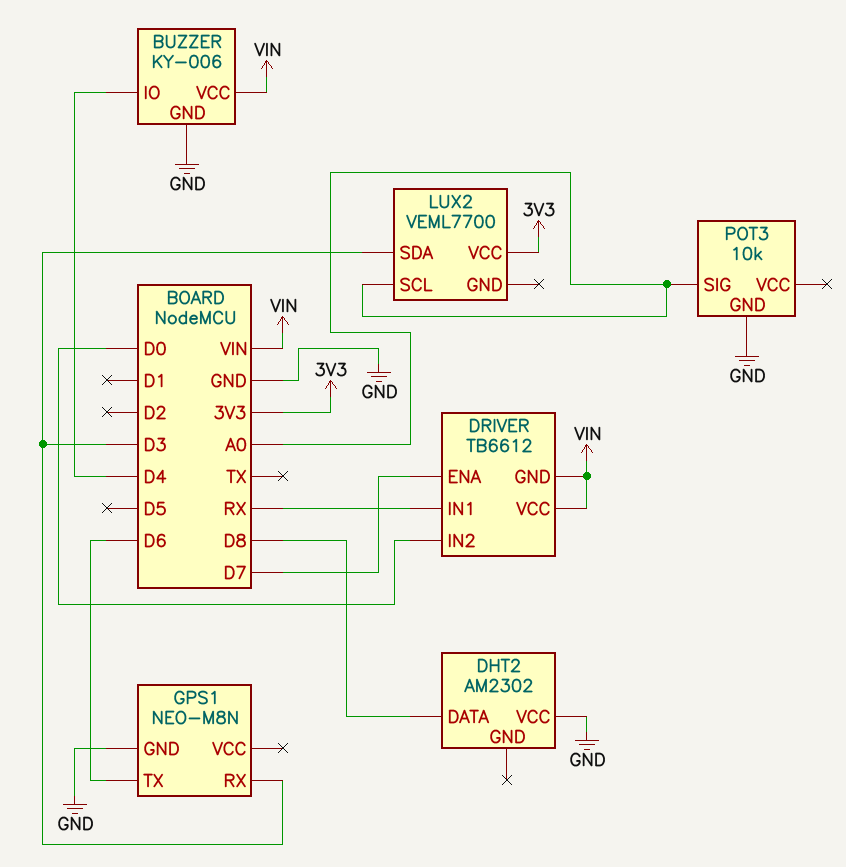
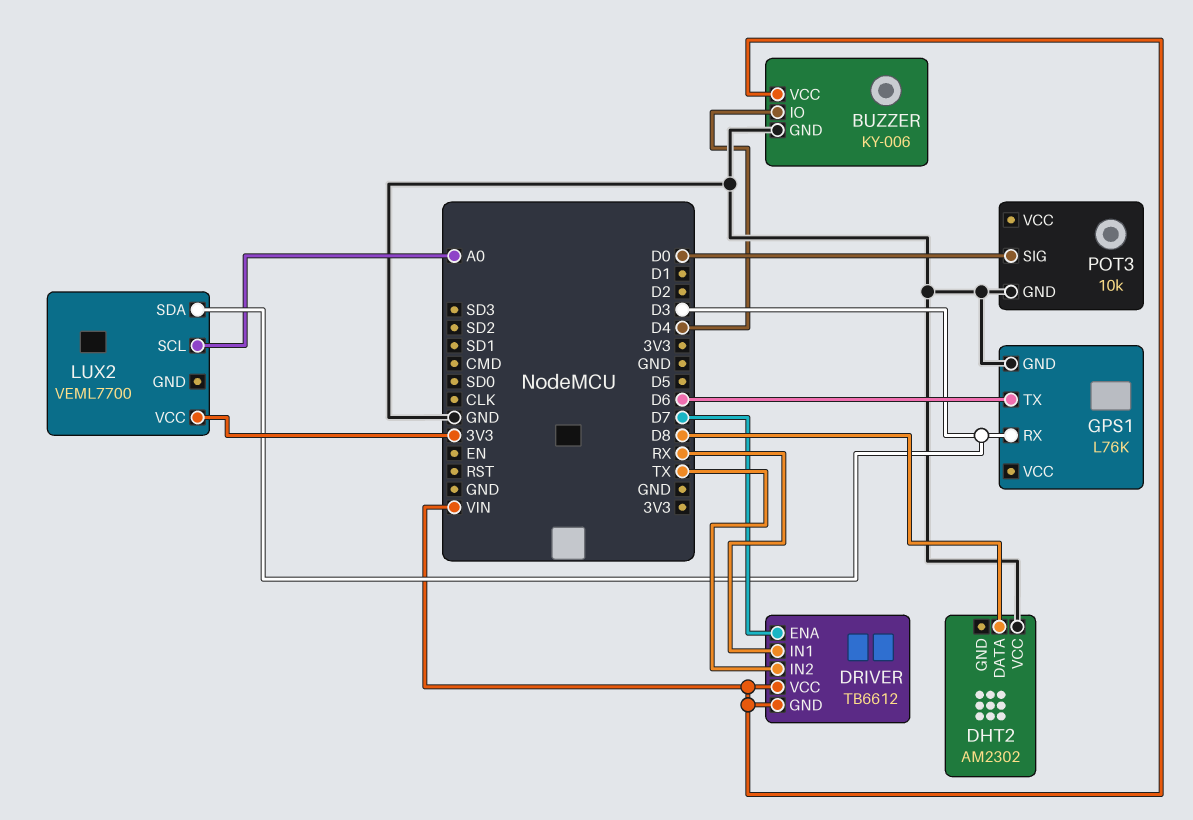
DRIVER pin IN2: D0 -> TX
GPS1: NEO-M8N -> L76K
POT3 pin SIG: A0 -> D0

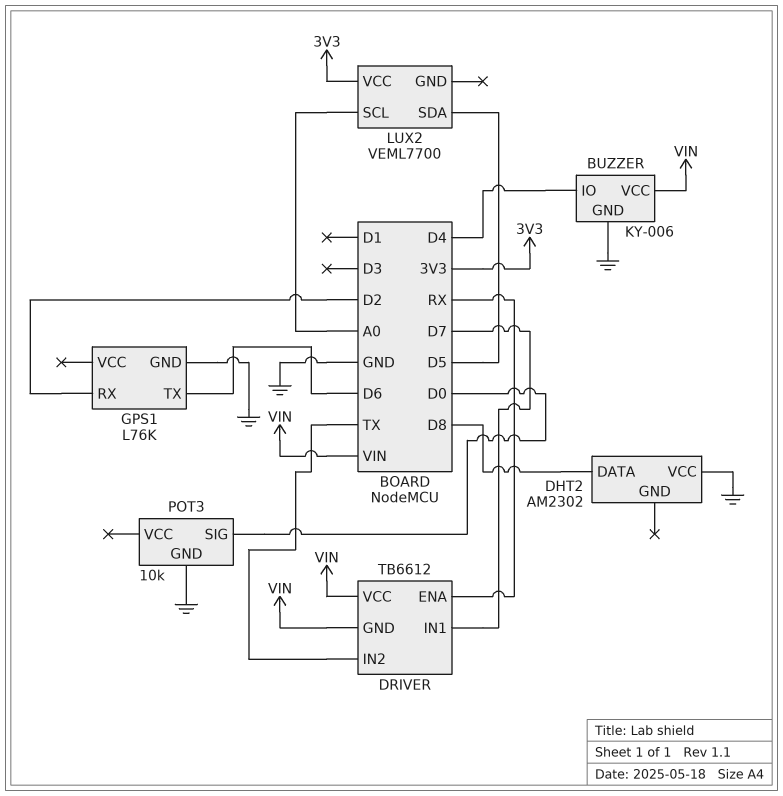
DRIVER pin ENA: D7 -> RX
DRIVER pin IN1: RX -> D7
GPS1 pin RX: D3 -> D2
LUX2 pin SDA: D3 -> D5

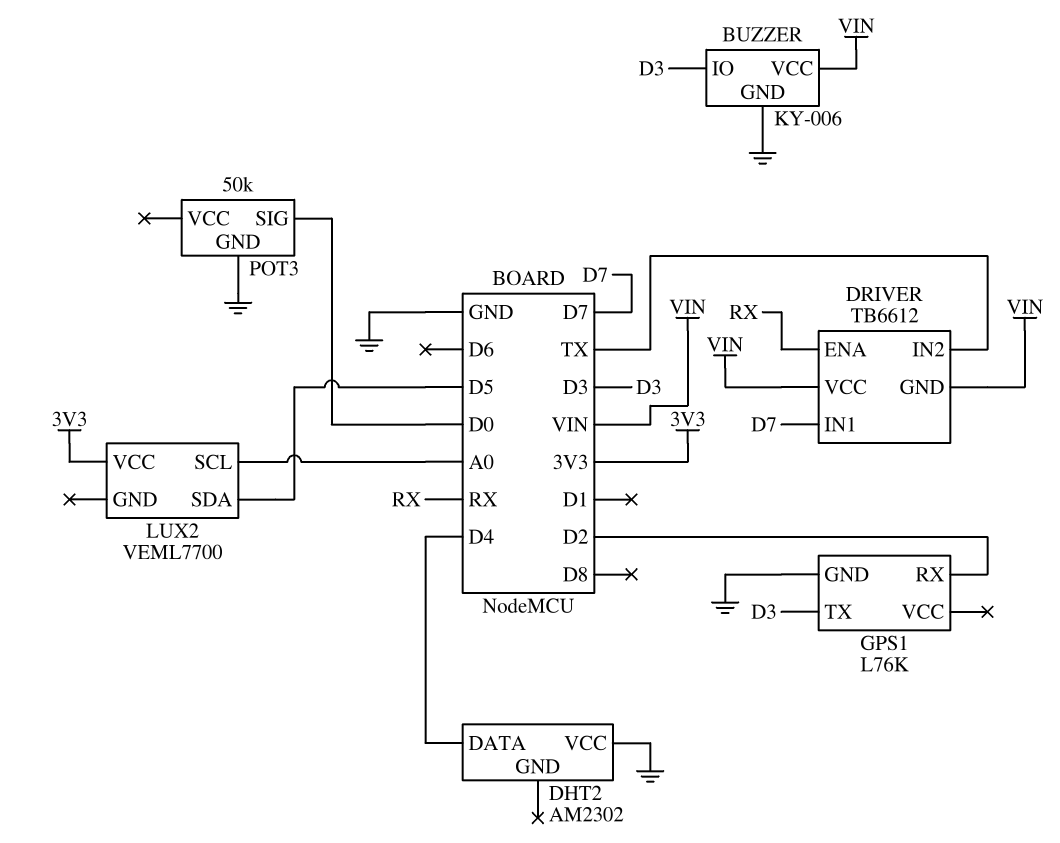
BUZZER pin IO: D4 -> D3
DHT2 pin DATA: D8 -> D4
GPS1 pin TX: D6 -> D3
POT3: 10k -> 50k

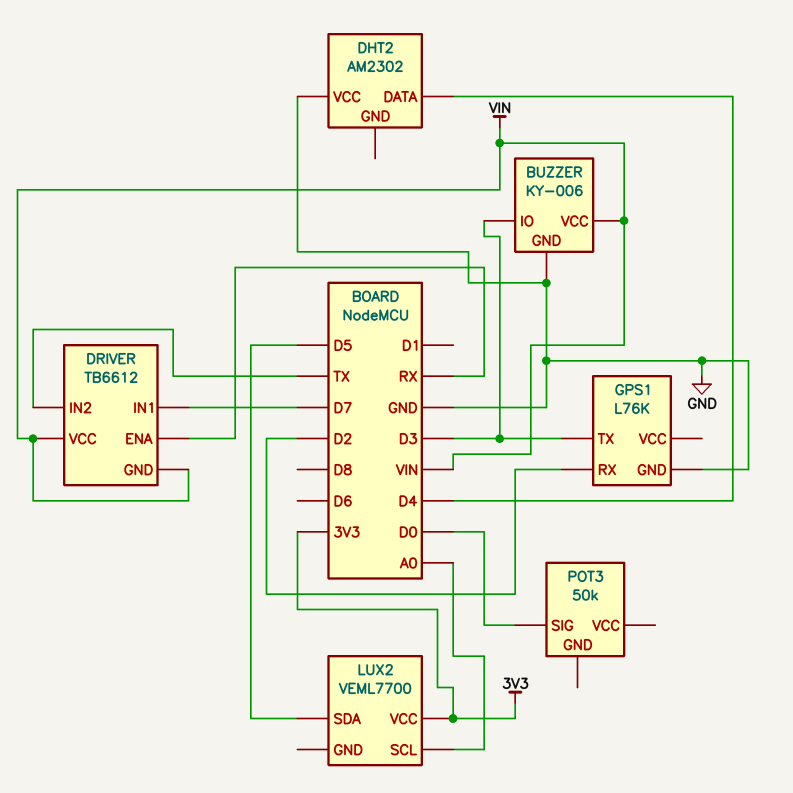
POT3 pin GND: GND -> none

